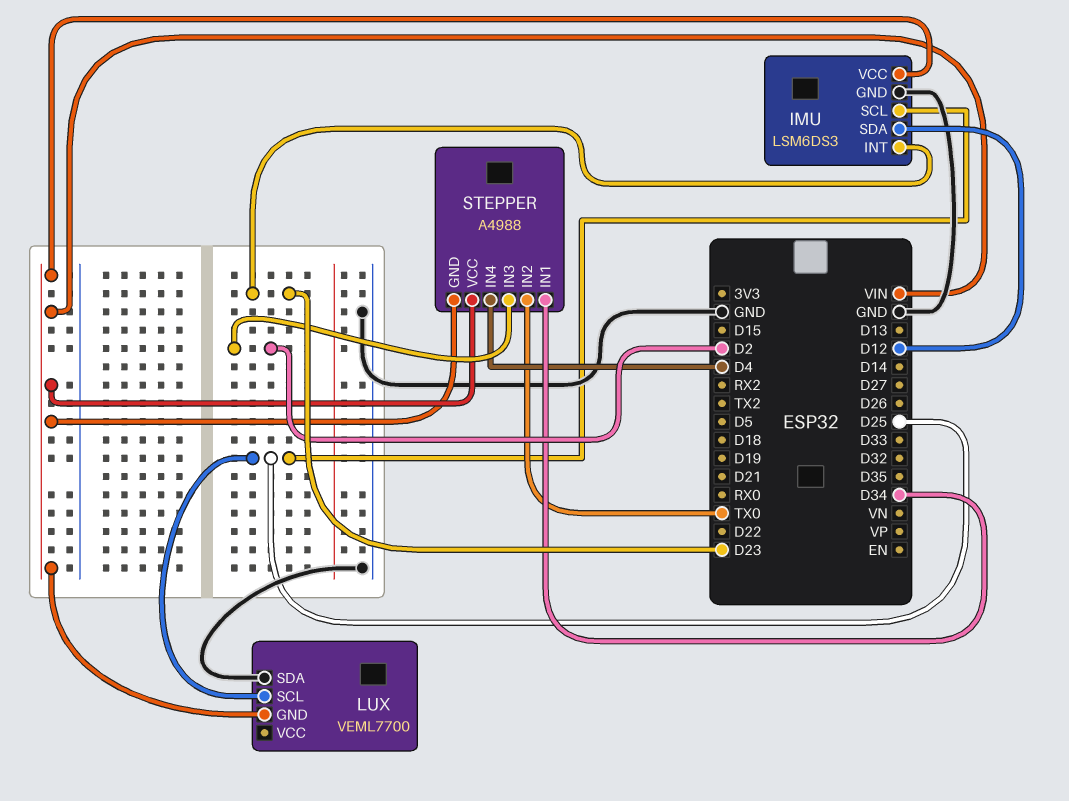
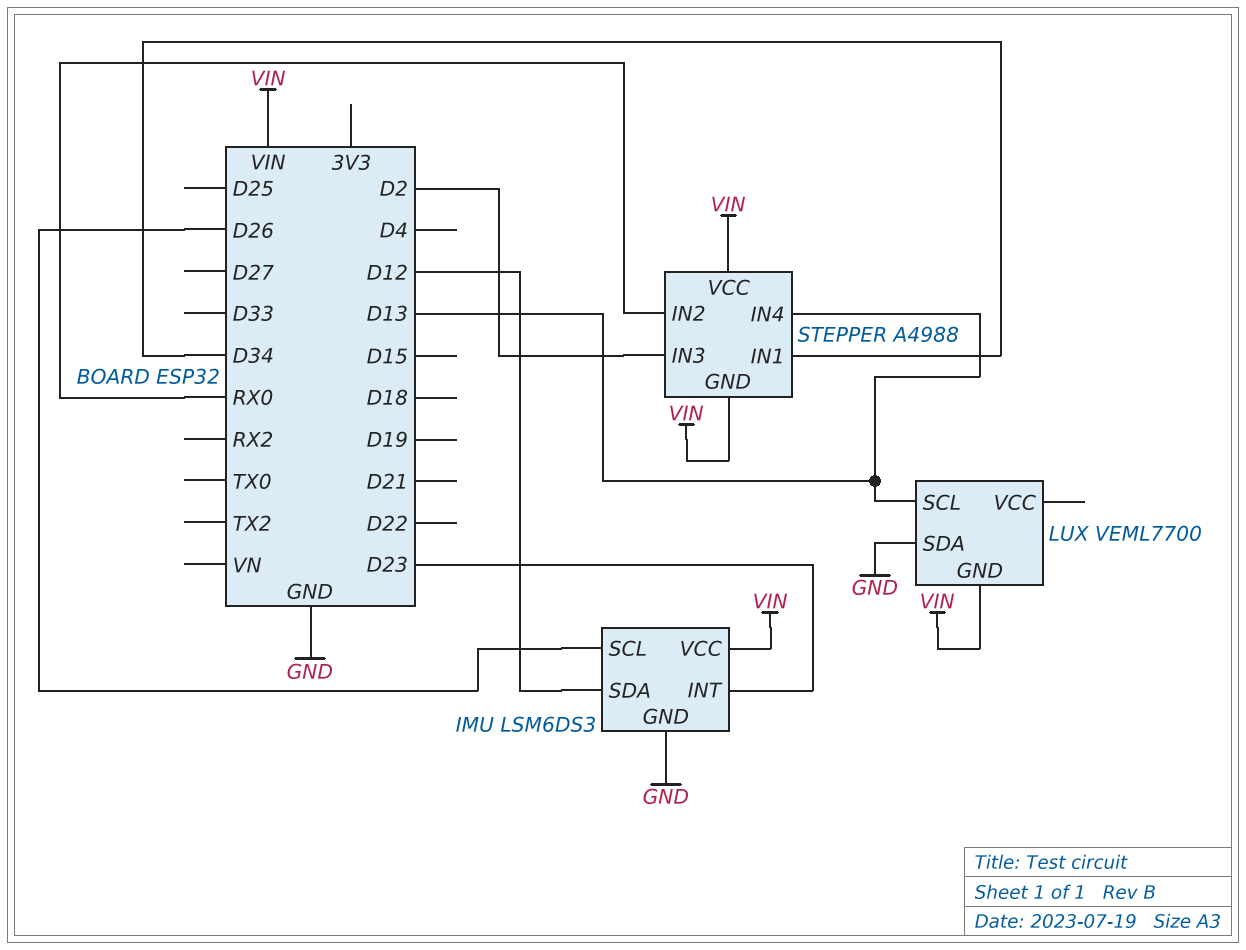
IMU pin SCL: D25 -> D26
LUX pin SCL: D25 -> D13
STEPPER pin IN2: TX0 -> RX0
STEPPER pin IN4: D4 -> D13

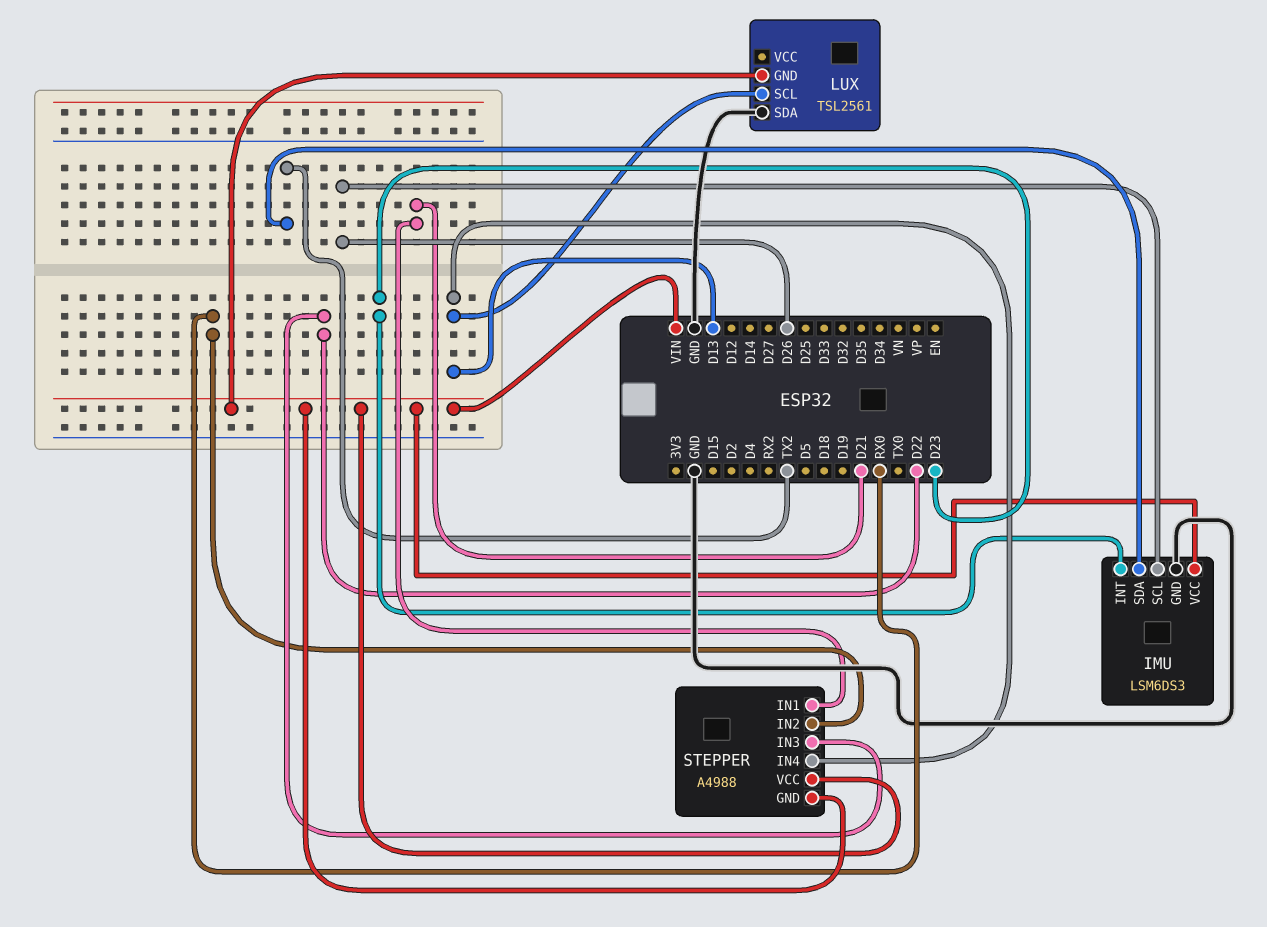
IMU pin SDA: D12 -> TX2
LUX: VEML7700 -> TSL2561
STEPPER pin IN1: D34 -> D21
STEPPER pin IN3: D2 -> D22

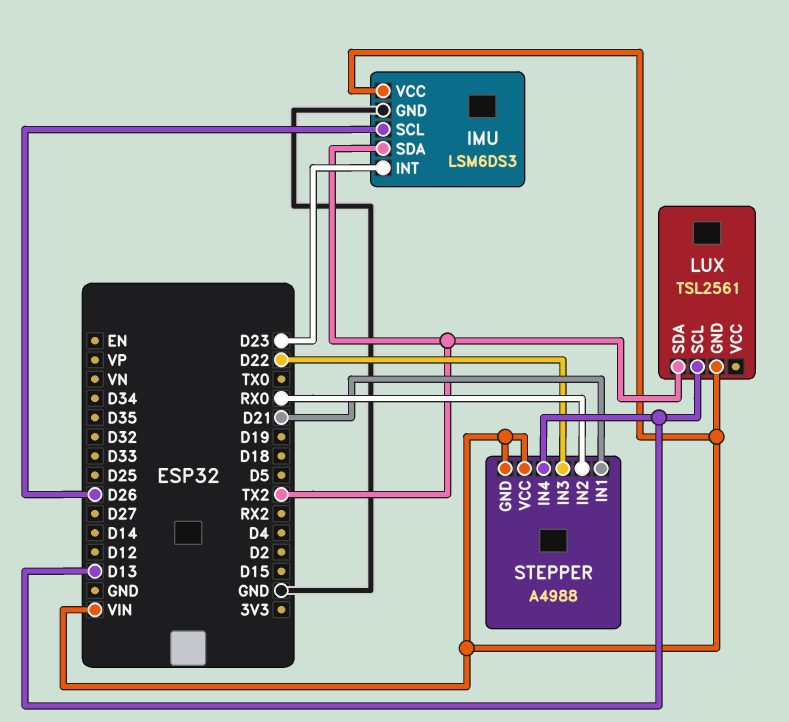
LUX pin SDA: GND -> TX2

